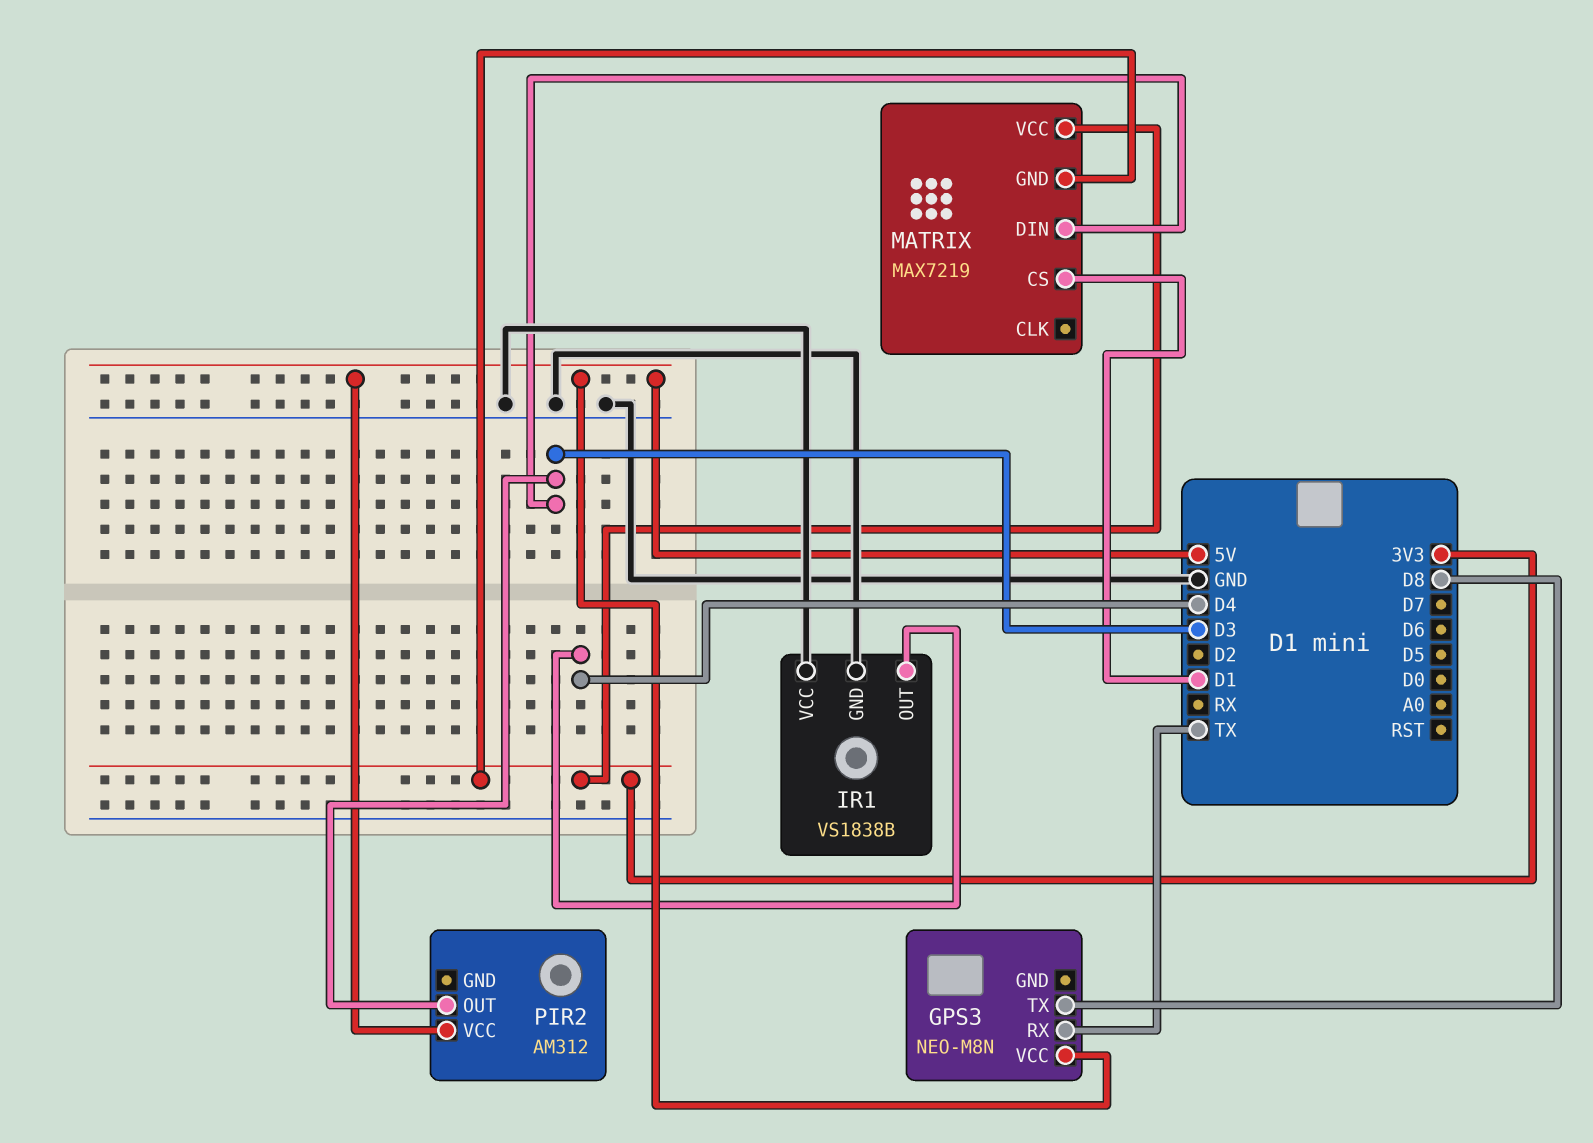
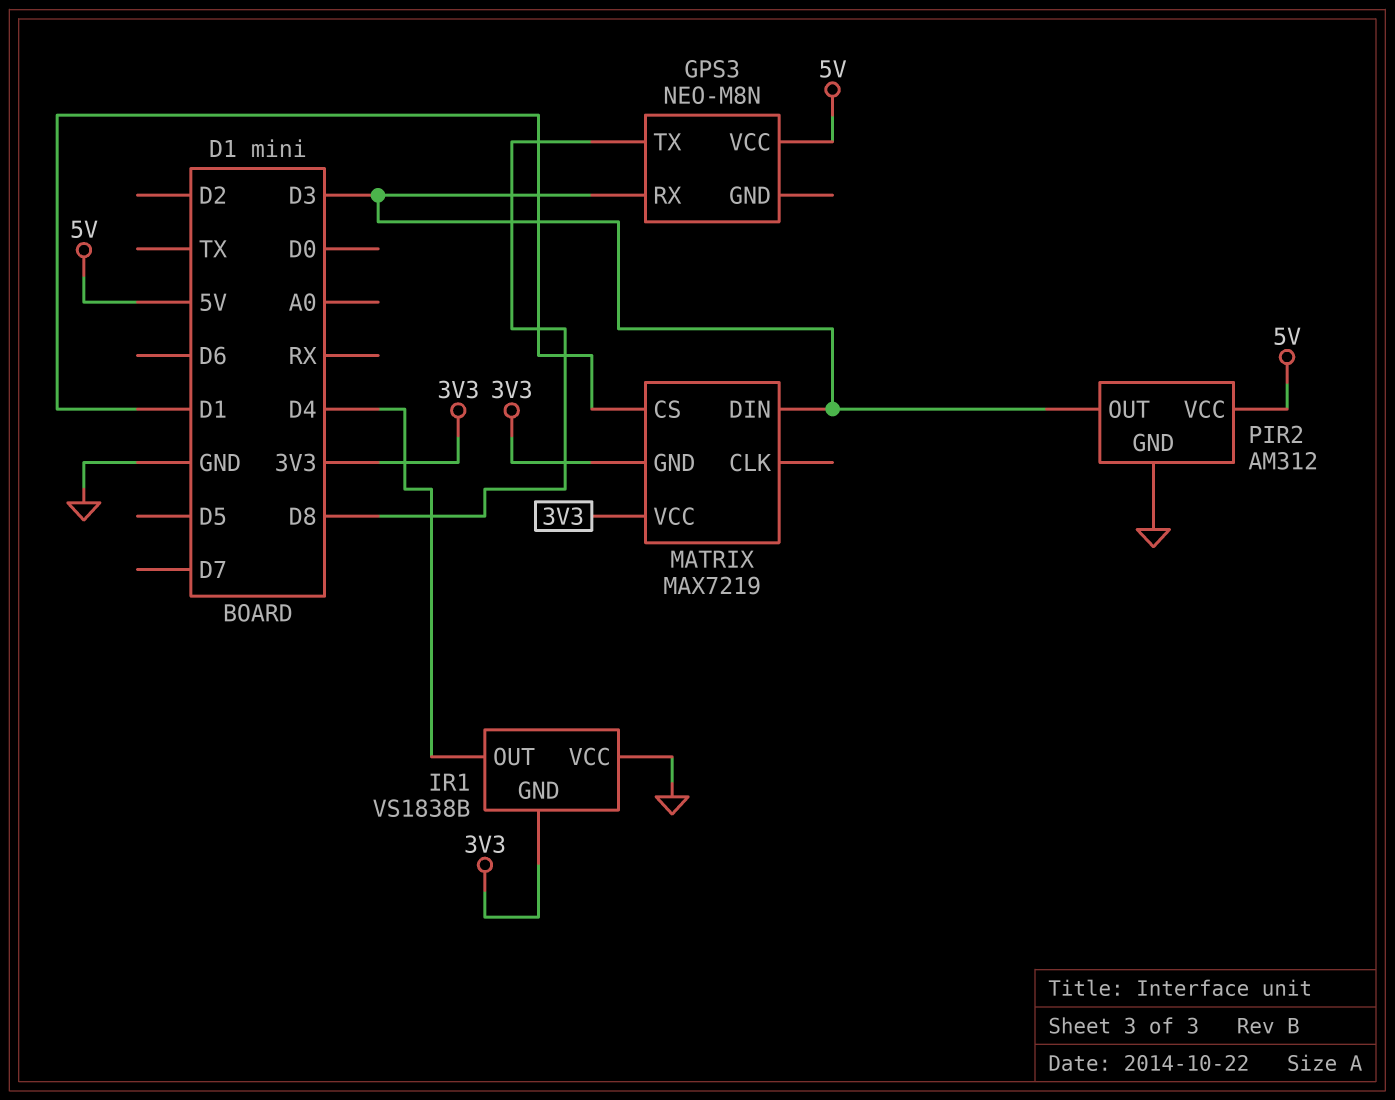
GPS3 pin RX: TX -> D3
IR1 pin GND: GND -> 3V3
PIR2 pin GND: none -> GND

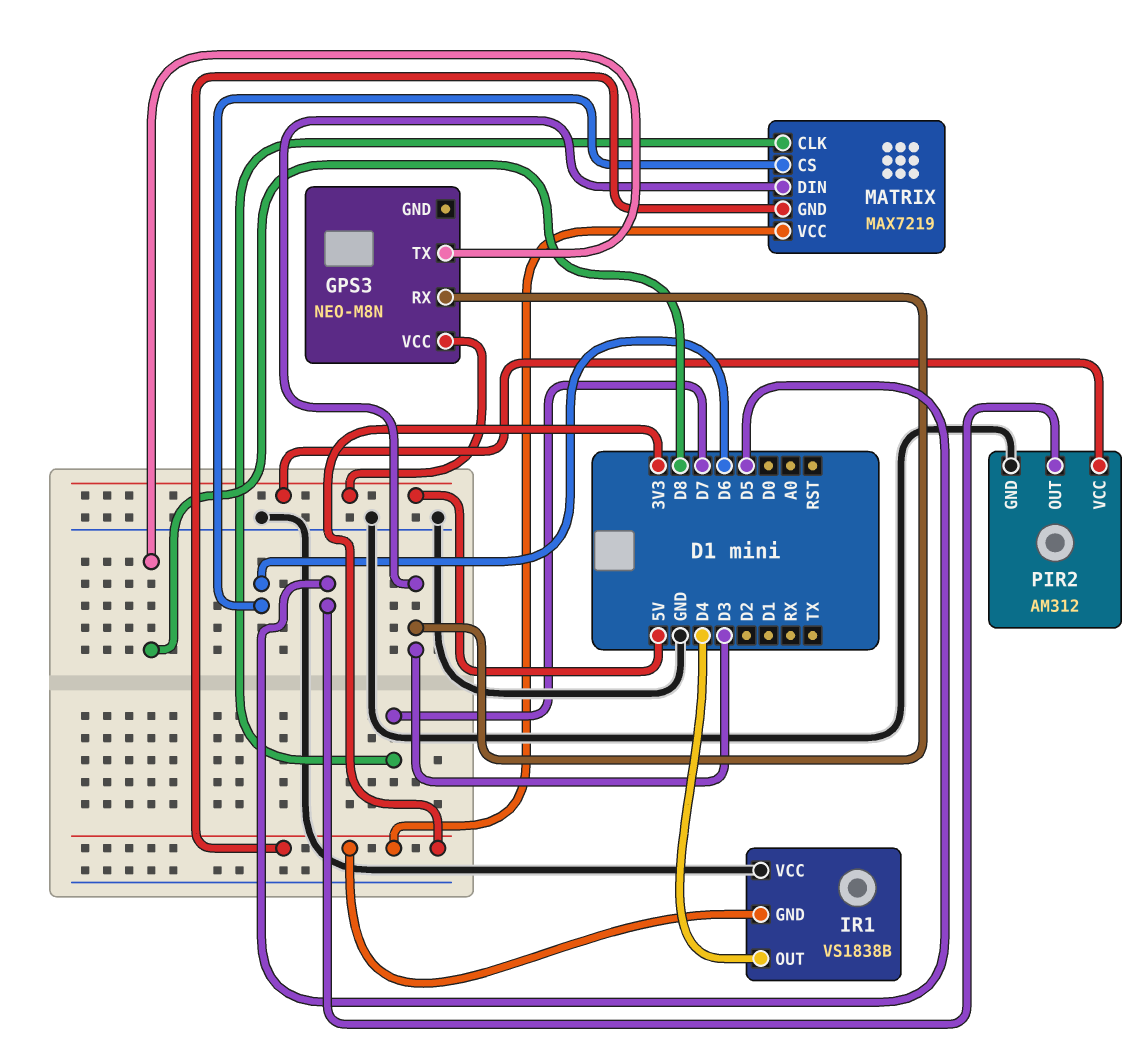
MATRIX pin CLK: none -> D7
MATRIX pin CS: D1 -> D6
PIR2 pin OUT: D3 -> D5

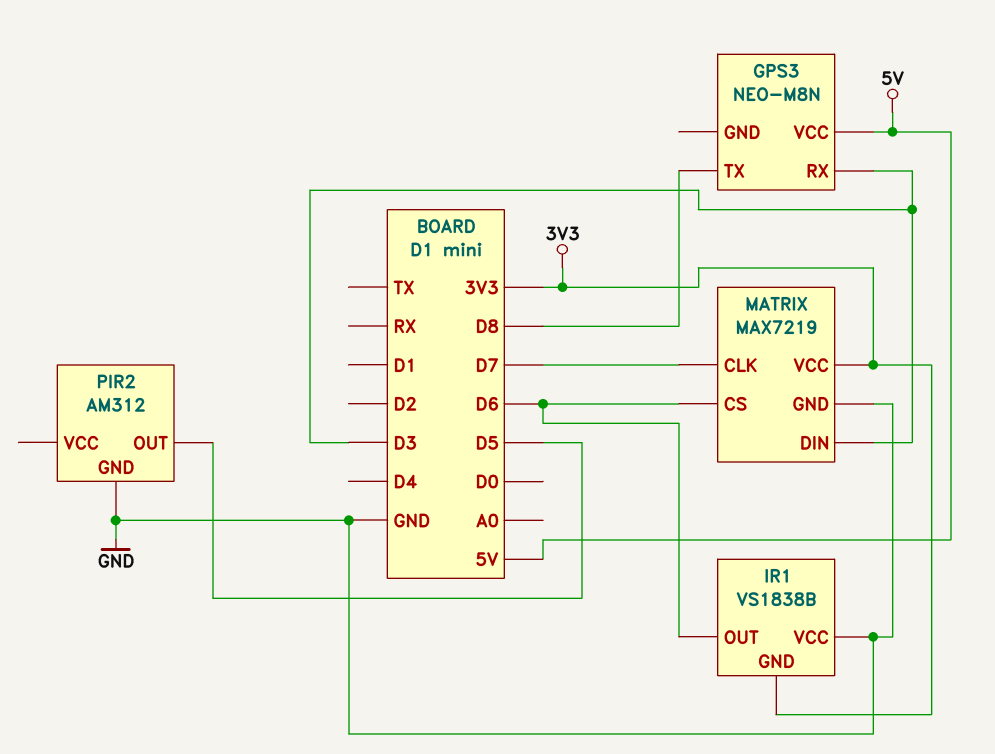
IR1 pin OUT: D4 -> D6
MATRIX pin GND: 3V3 -> GND
PIR2 pin VCC: 5V -> none

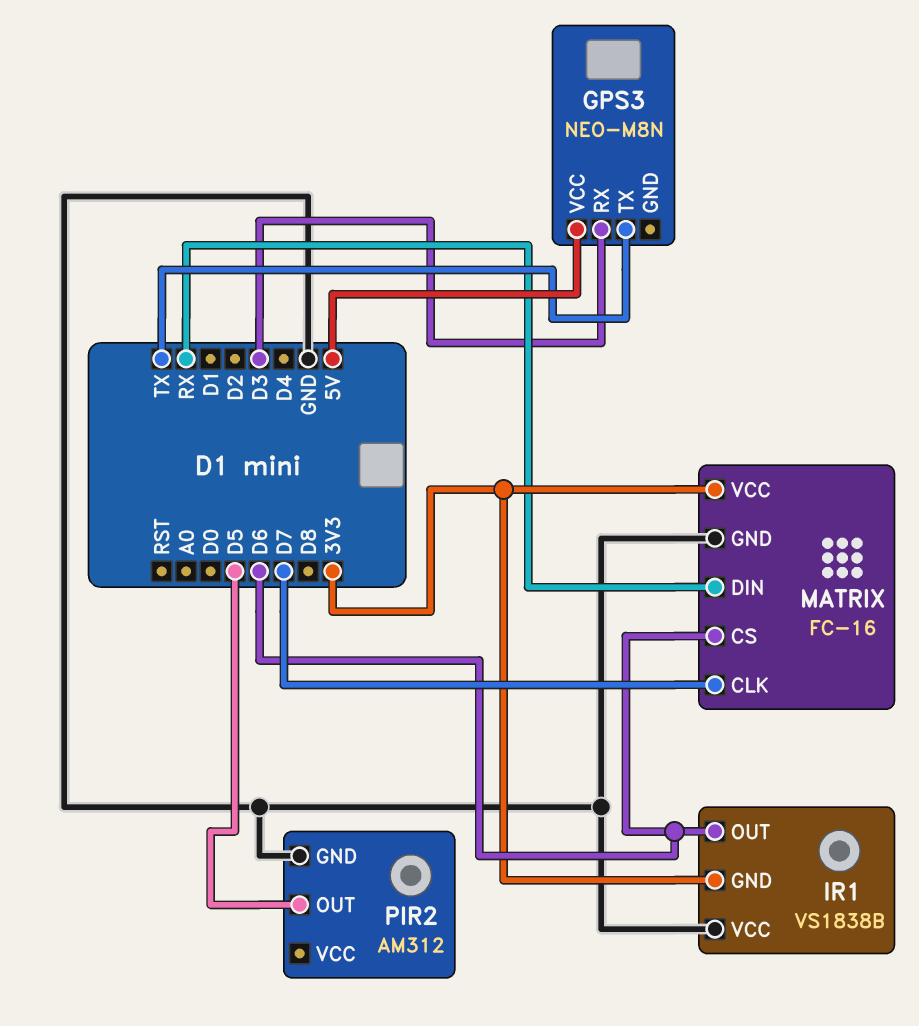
GPS3 pin TX: D8 -> TX
MATRIX: MAX7219 -> FC-16
MATRIX pin DIN: D3 -> RX

